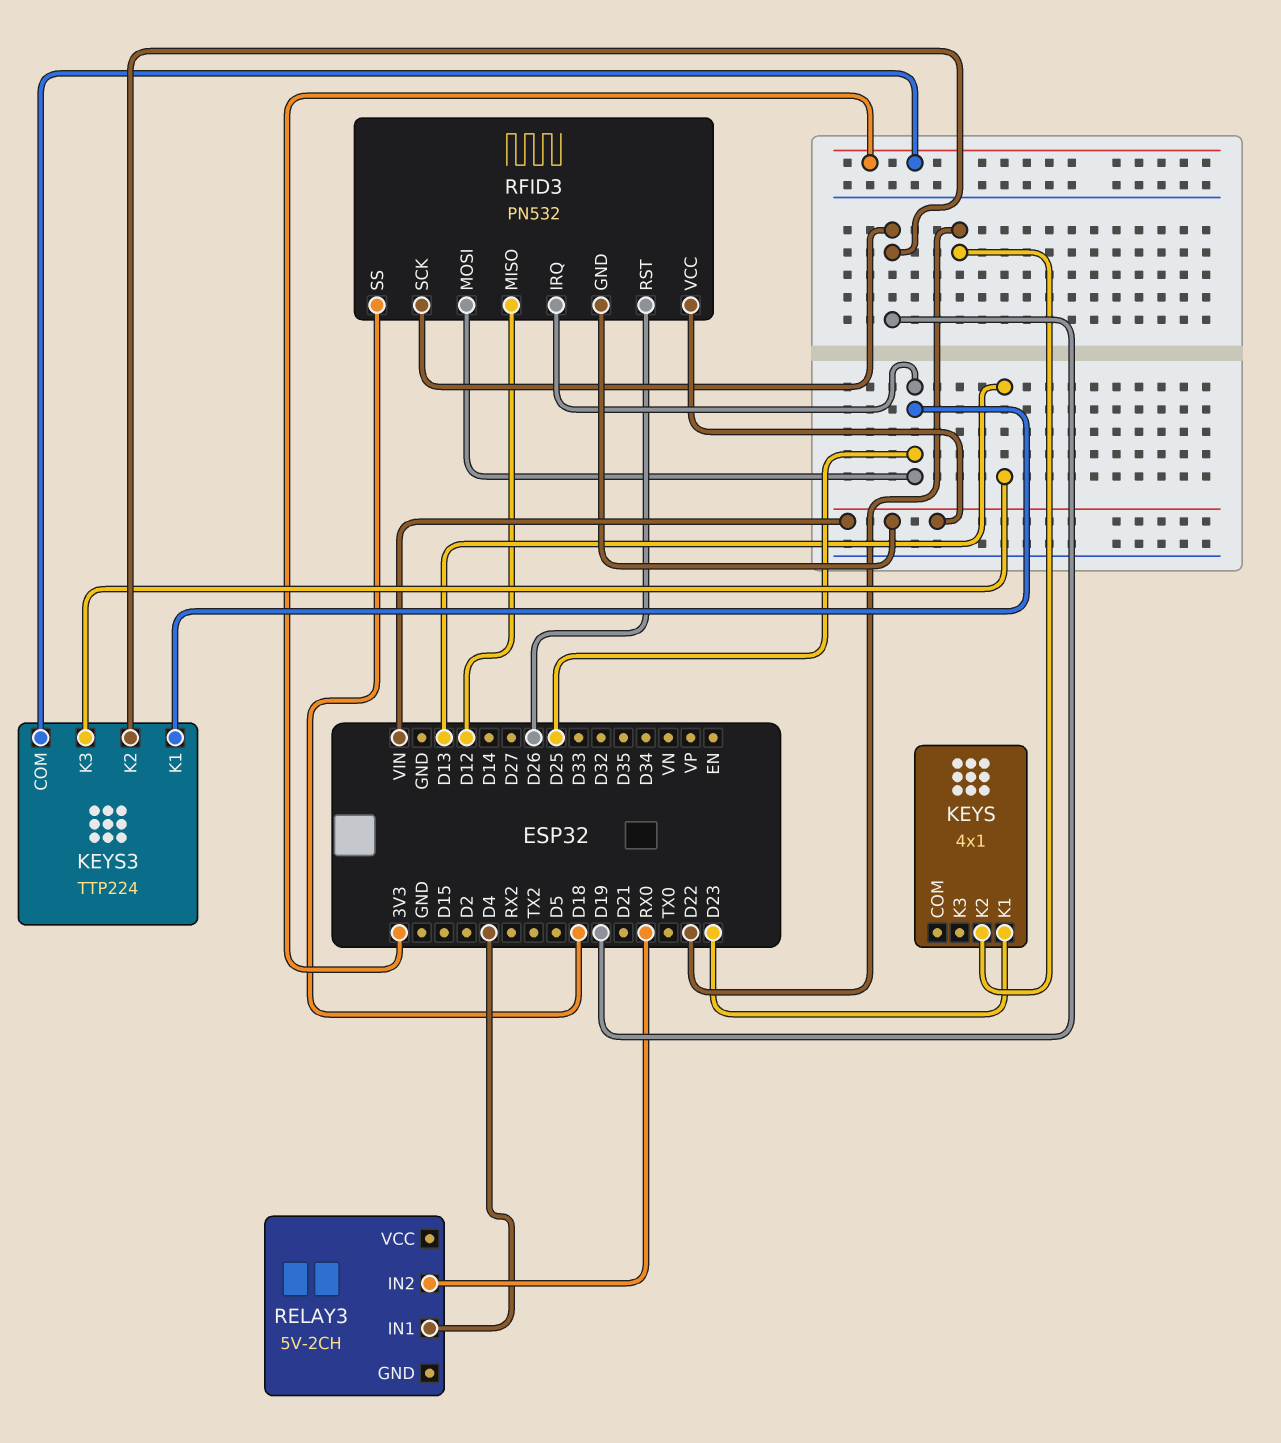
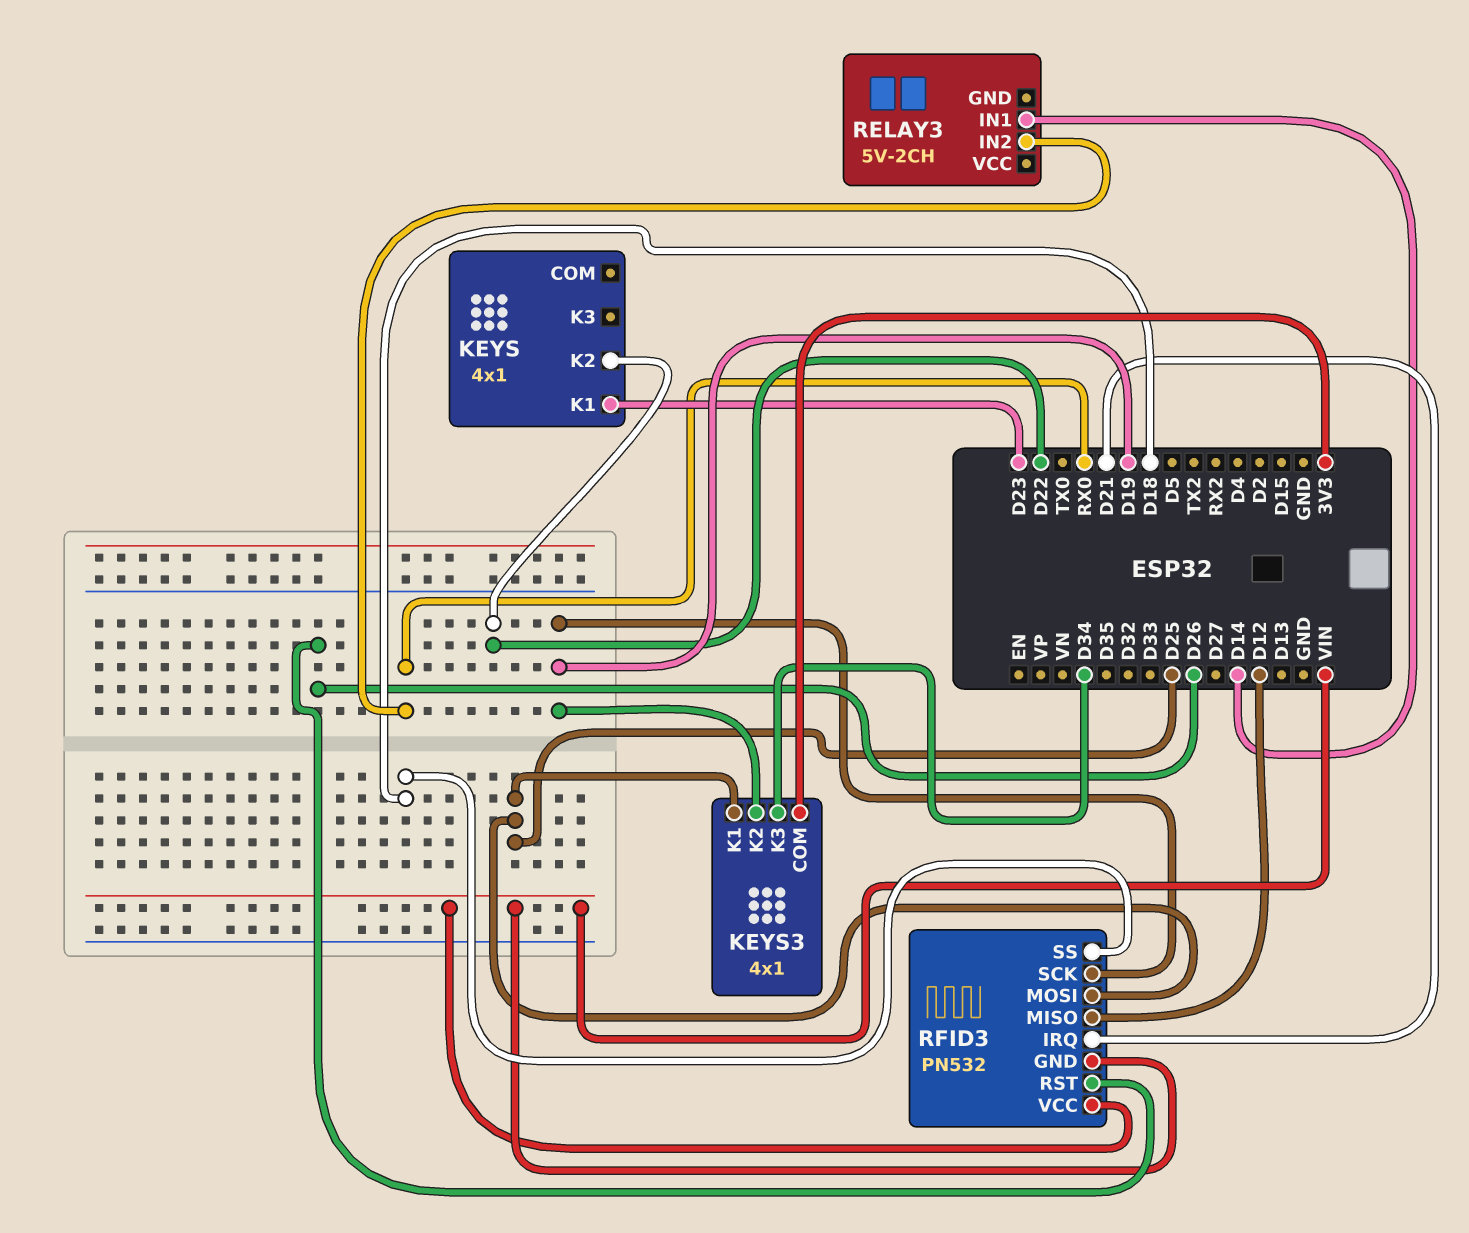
KEYS3: TTP224 -> 4x1
KEYS3 pin K3: D13 -> D34
RELAY3 pin IN1: D4 -> D14
RFID3 pin IRQ: D25 -> D21

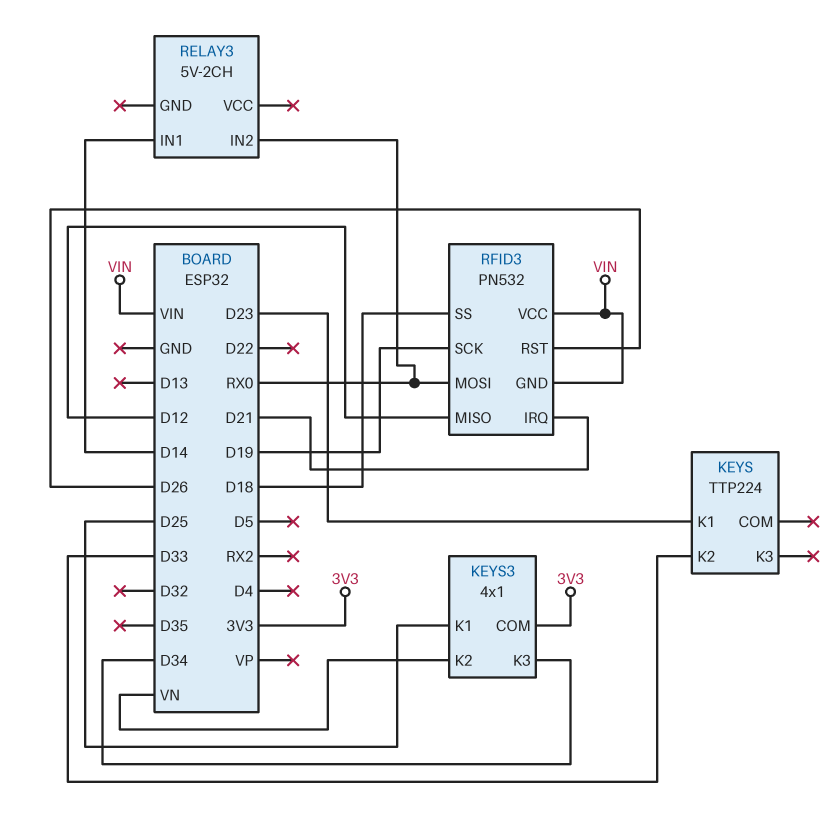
KEYS: 4x1 -> TTP224
KEYS pin K2: D22 -> D33
KEYS3 pin K2: D19 -> VN
RFID3 pin MOSI: D25 -> RX0

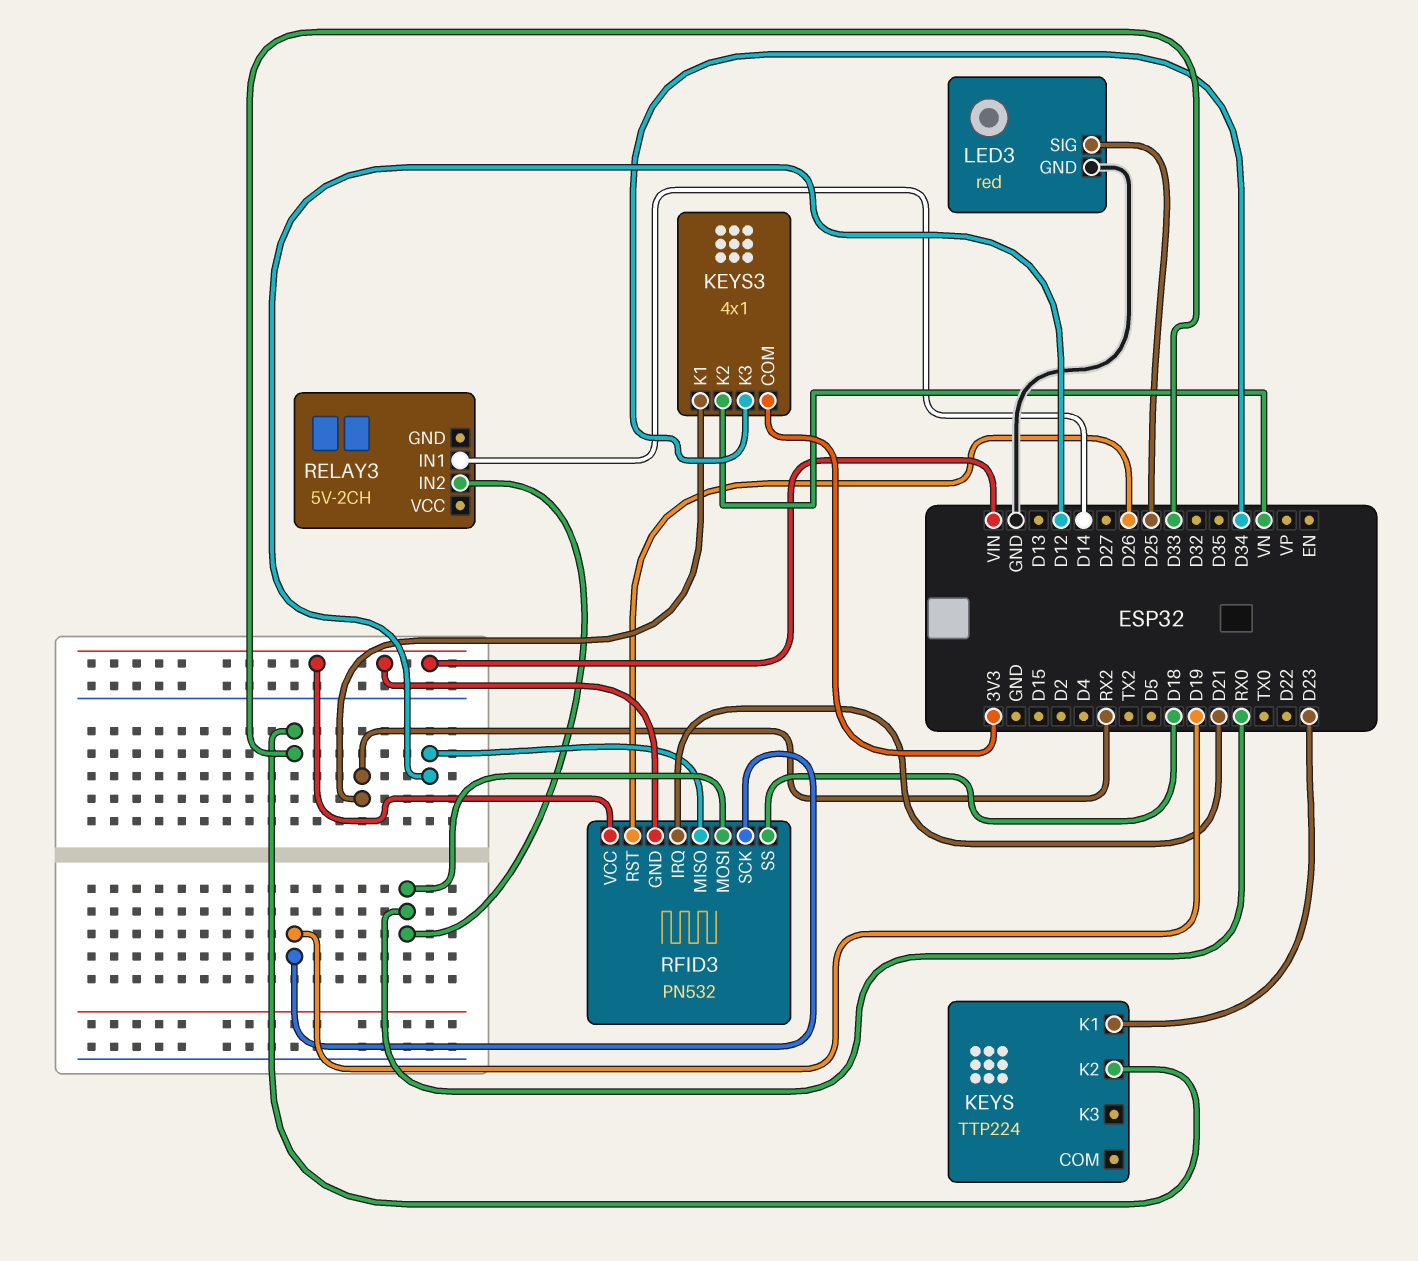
KEYS3 pin K1: D25 -> RX2
LED3: none -> red
LED3 pin GND: none -> GND
LED3 pin SIG: none -> D25

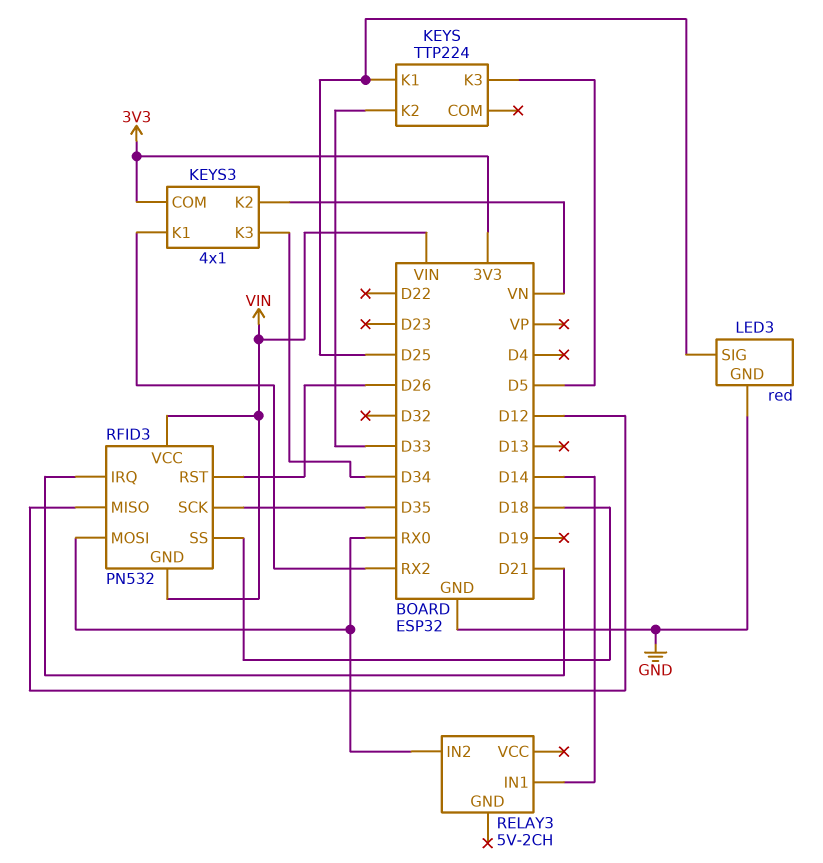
KEYS pin K1: D23 -> D25
KEYS pin K3: none -> D5
RFID3 pin SCK: D19 -> D35

